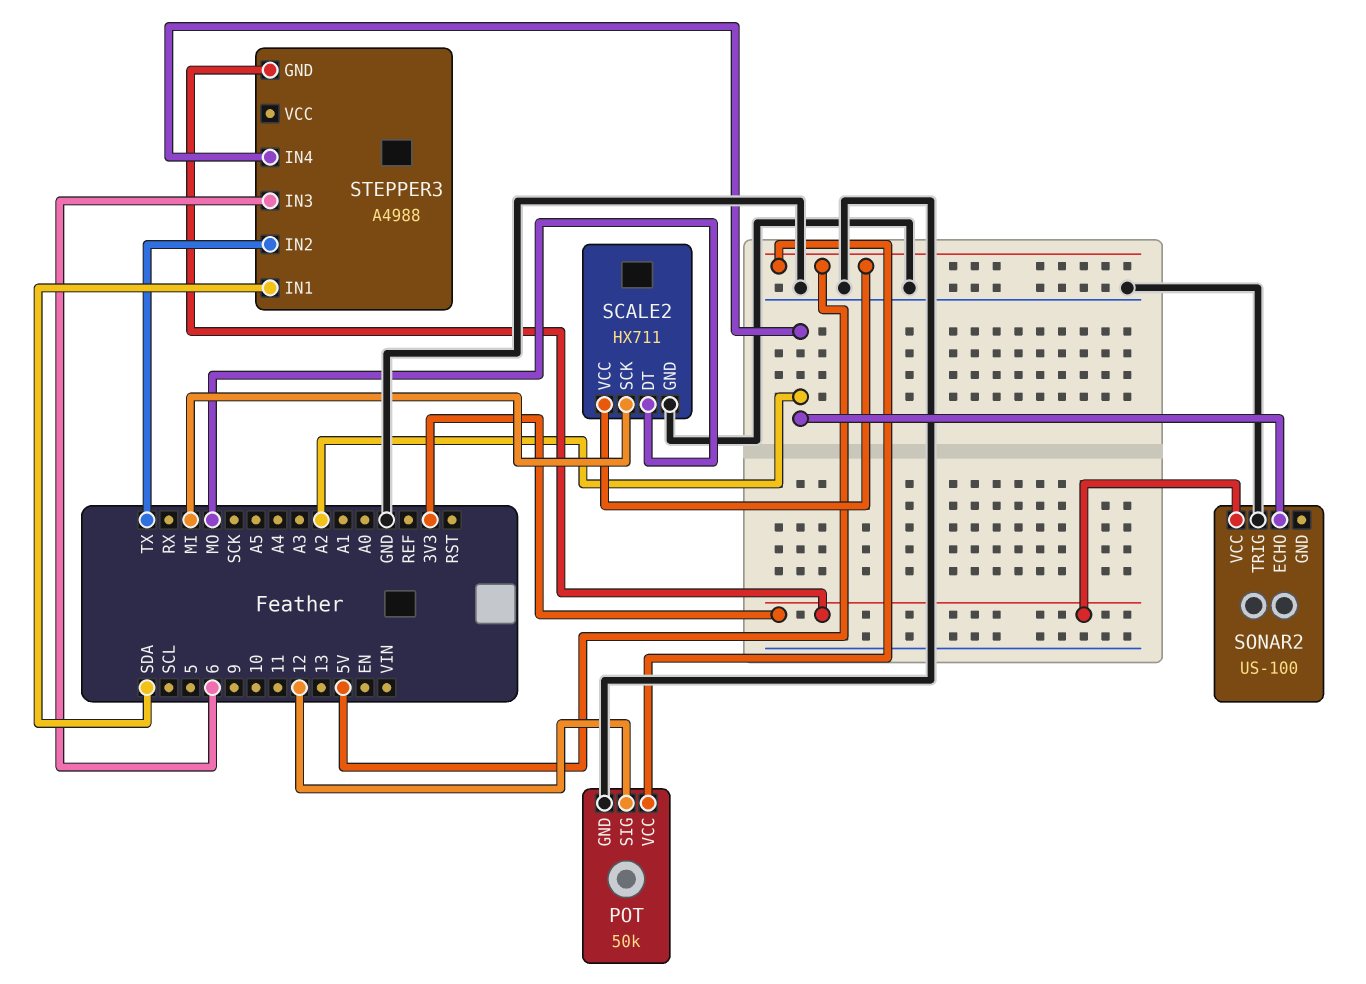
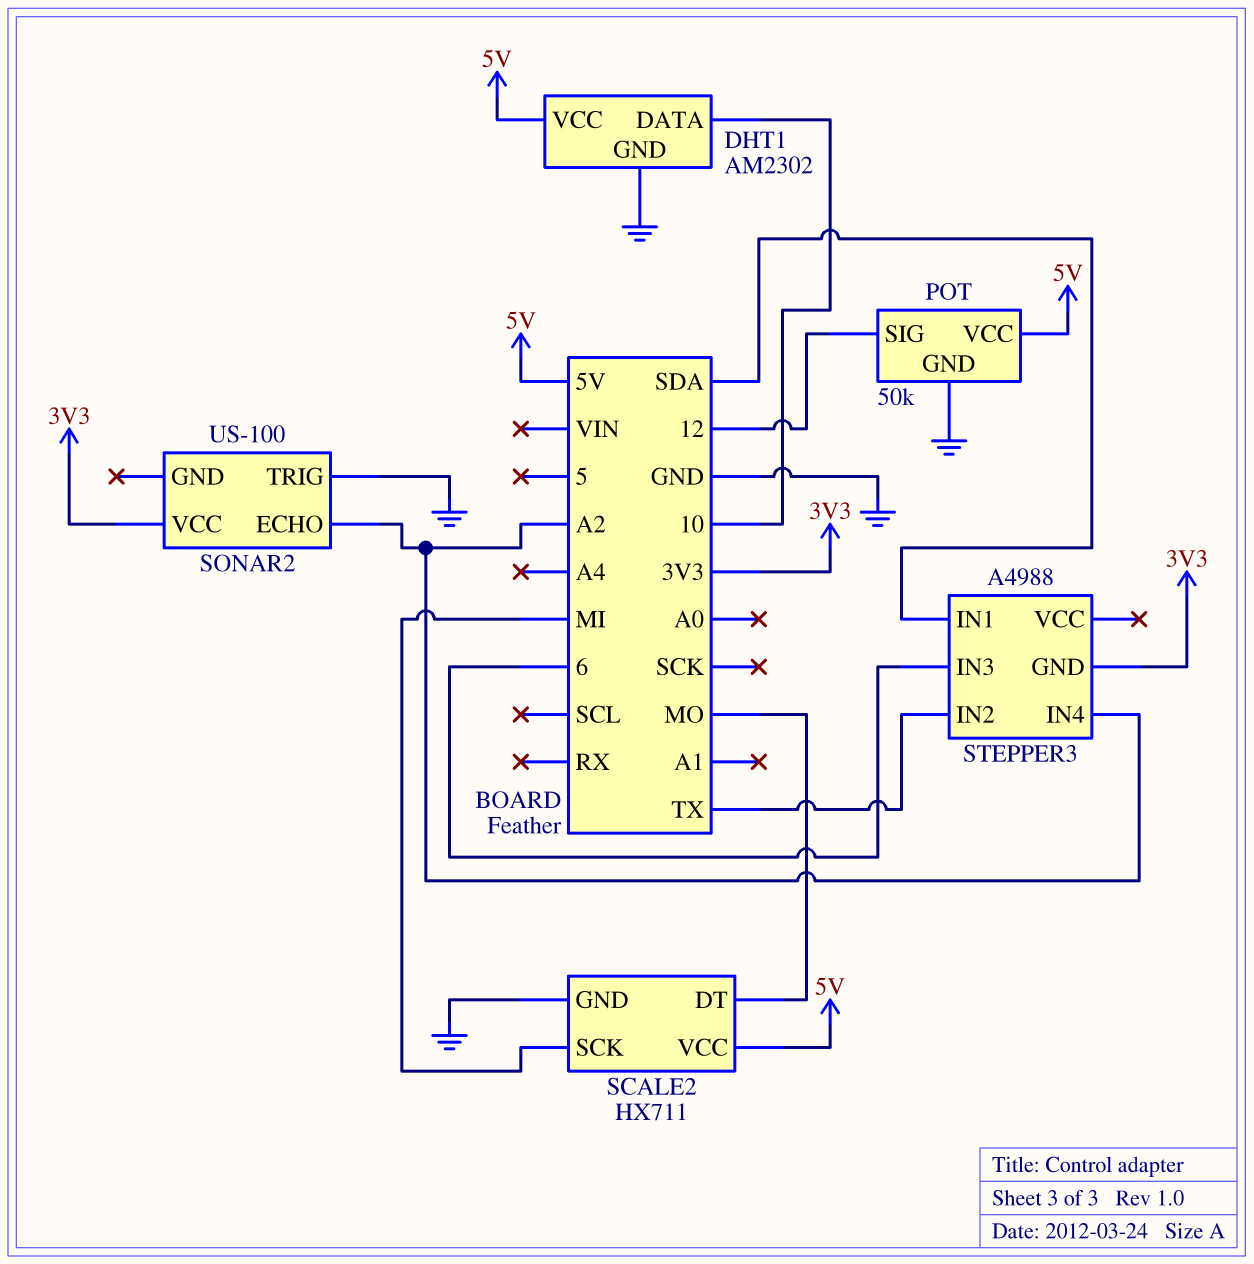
DHT1: none -> AM2302
DHT1 pin DATA: none -> 10
DHT1 pin GND: none -> GND
DHT1 pin VCC: none -> 5V

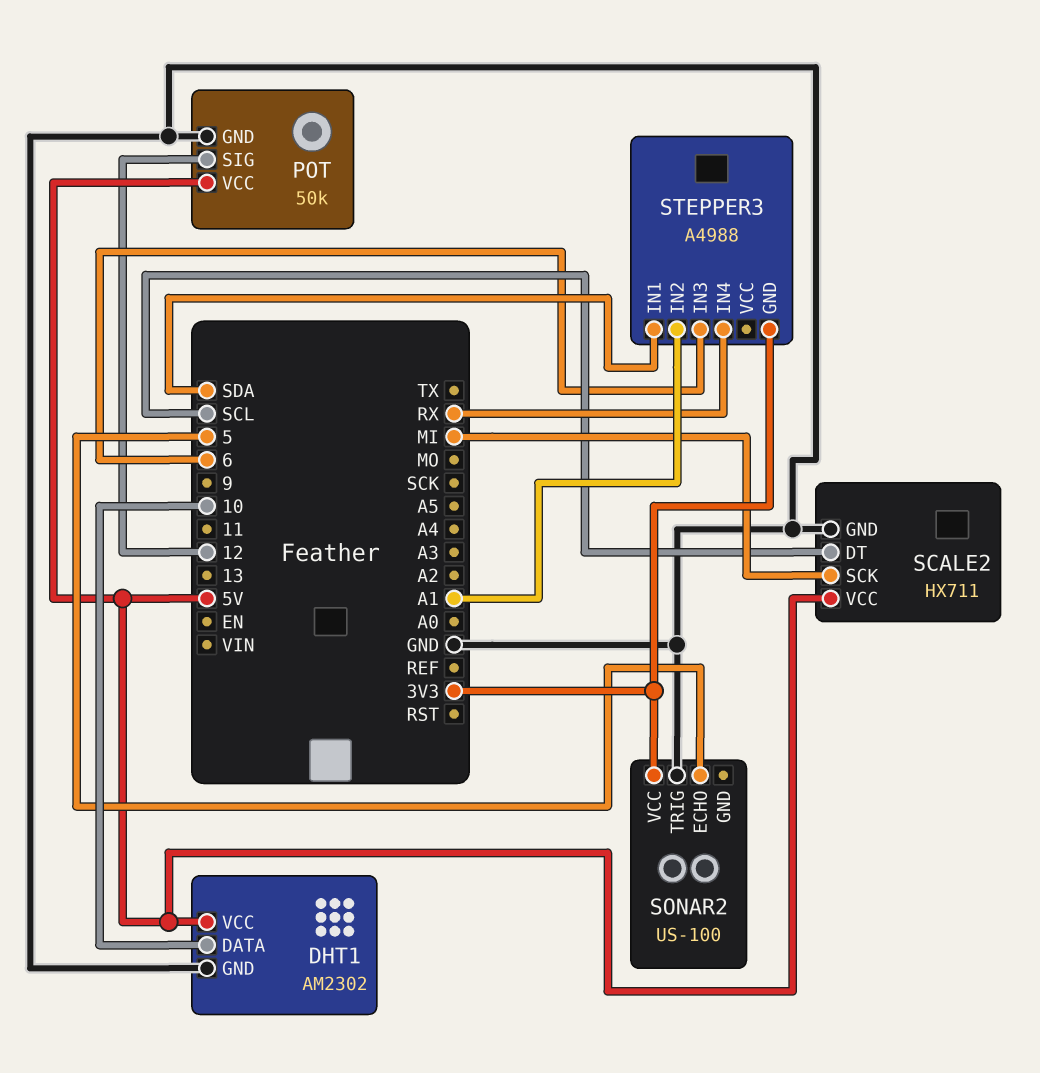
SCALE2 pin DT: MO -> SCL
SONAR2 pin ECHO: A2 -> 5
STEPPER3 pin IN2: TX -> A1
STEPPER3 pin IN4: A2 -> RX

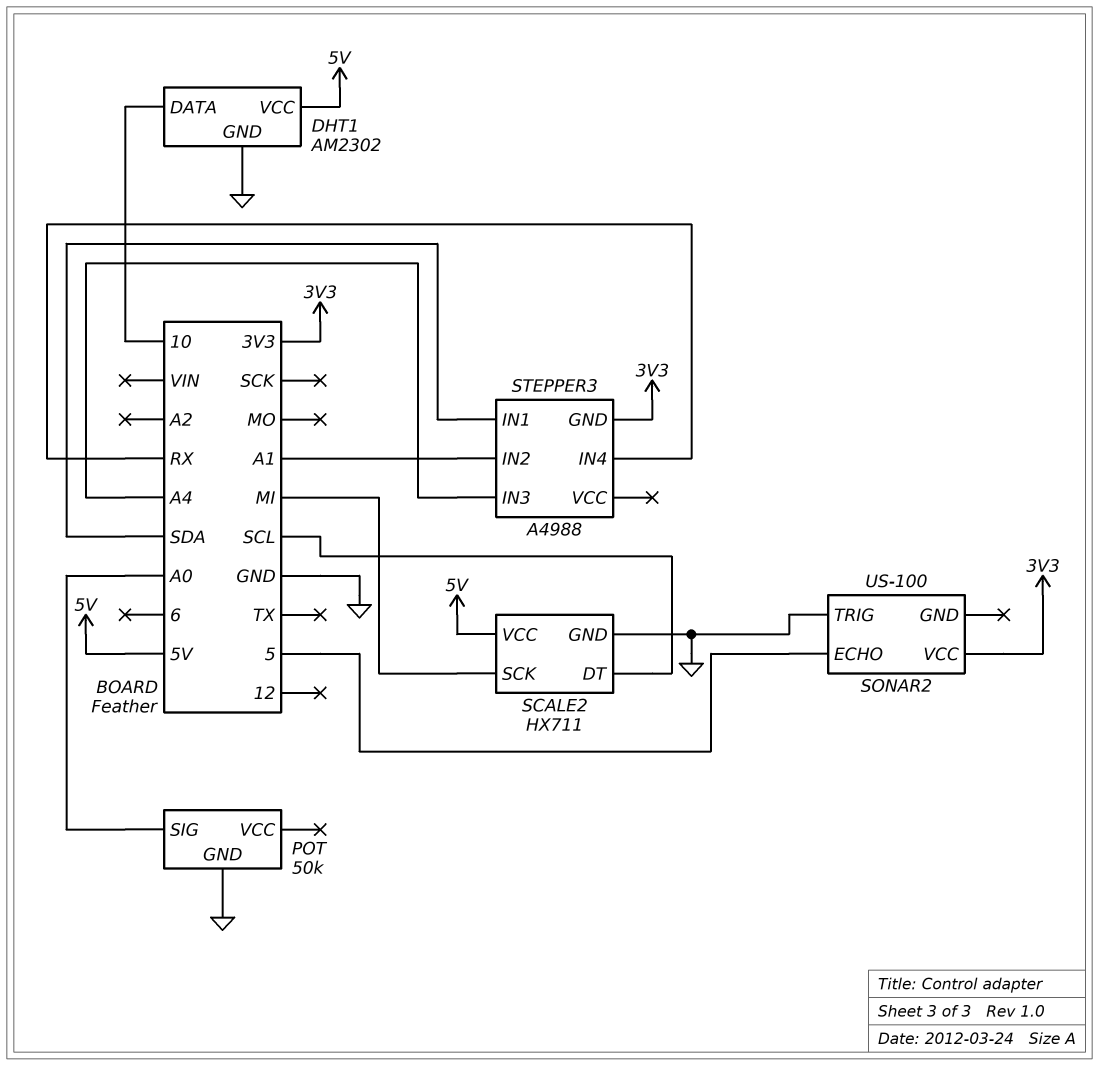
POT pin SIG: 12 -> A0
POT pin VCC: 5V -> none
STEPPER3 pin IN3: 6 -> A4

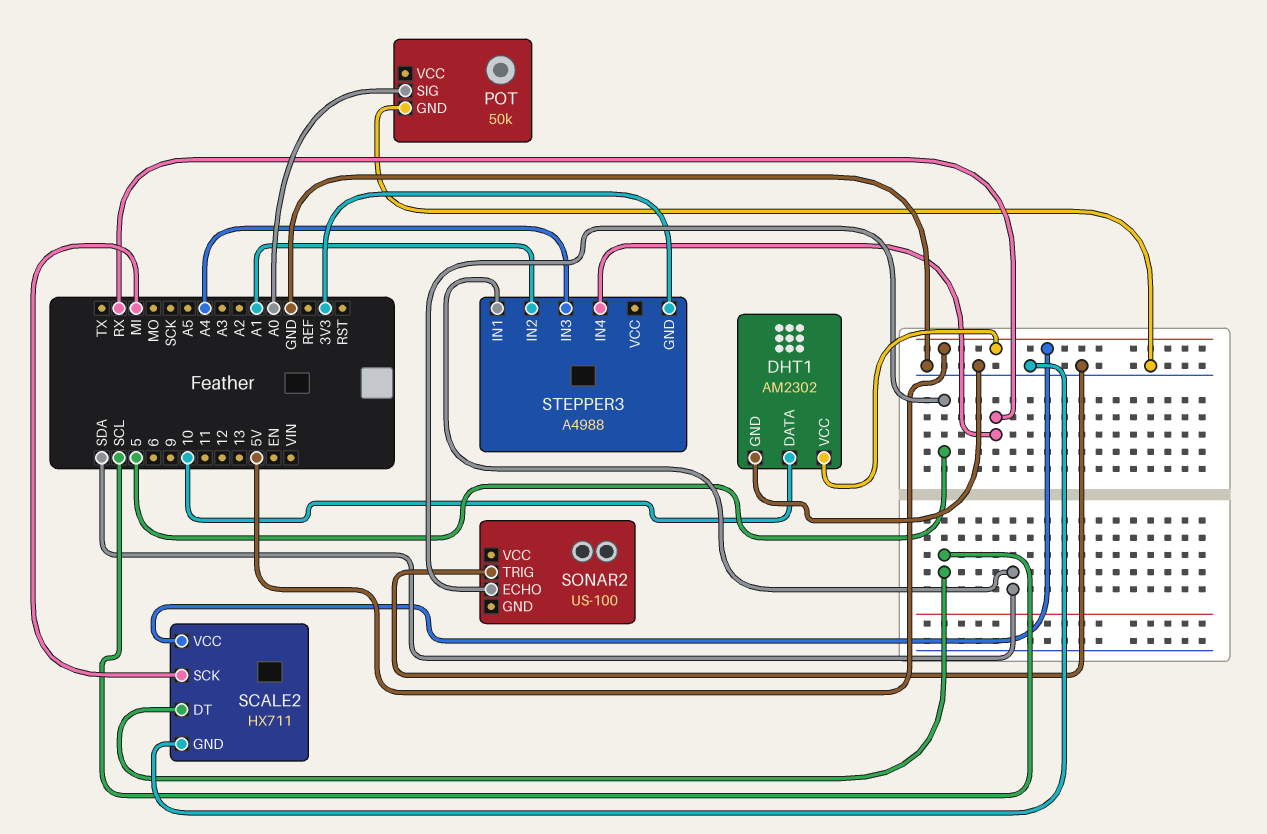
SONAR2 pin VCC: 3V3 -> none

